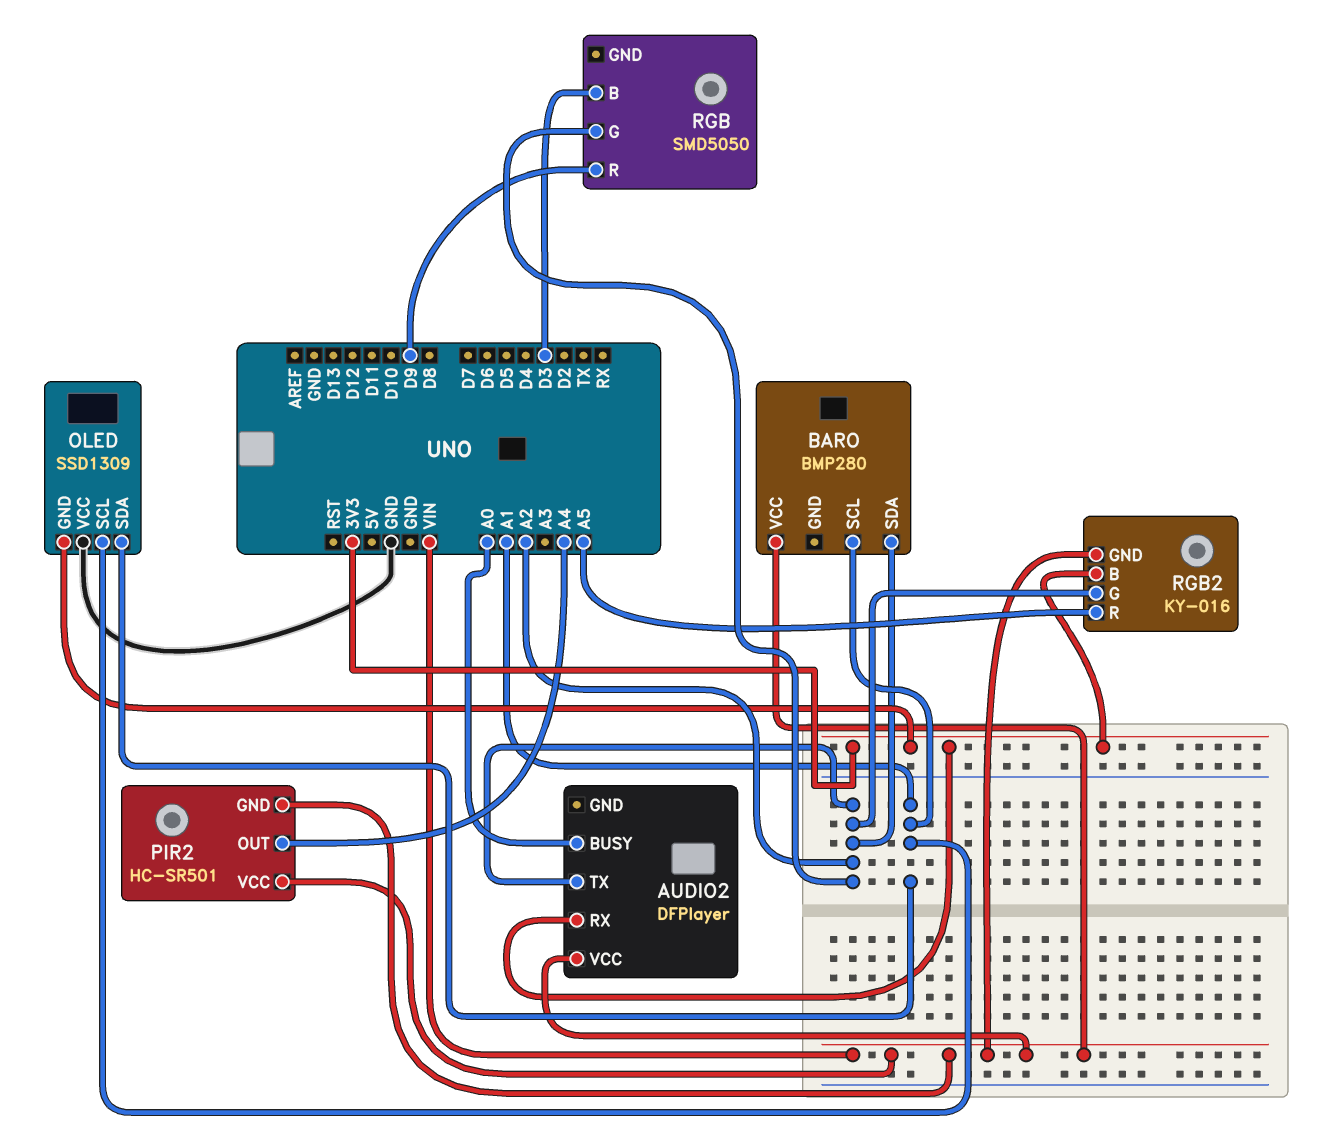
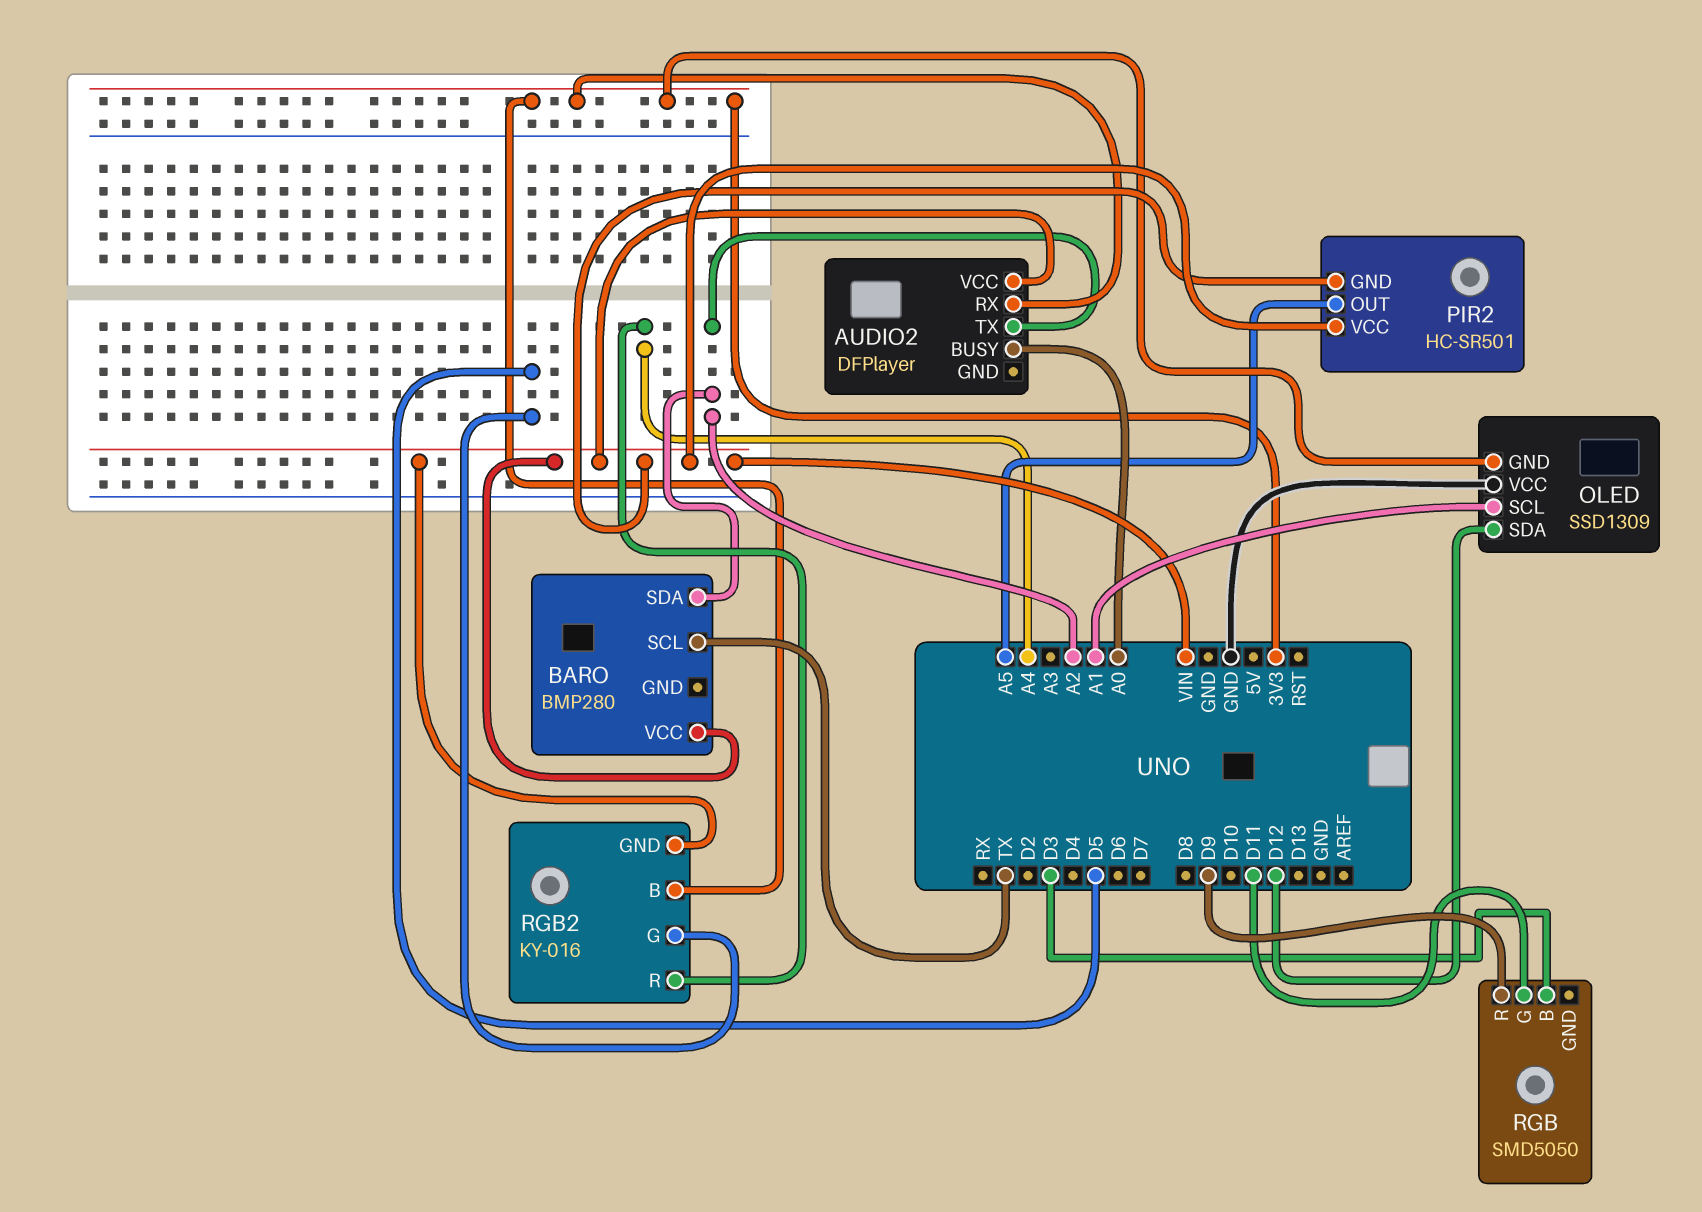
BARO pin SCL: A1 -> TX
OLED pin SDA: A1 -> D12
PIR2 pin OUT: A4 -> A5
RGB pin G: A2 -> D11
RGB2 pin G: A2 -> D5
RGB2 pin R: A5 -> A4

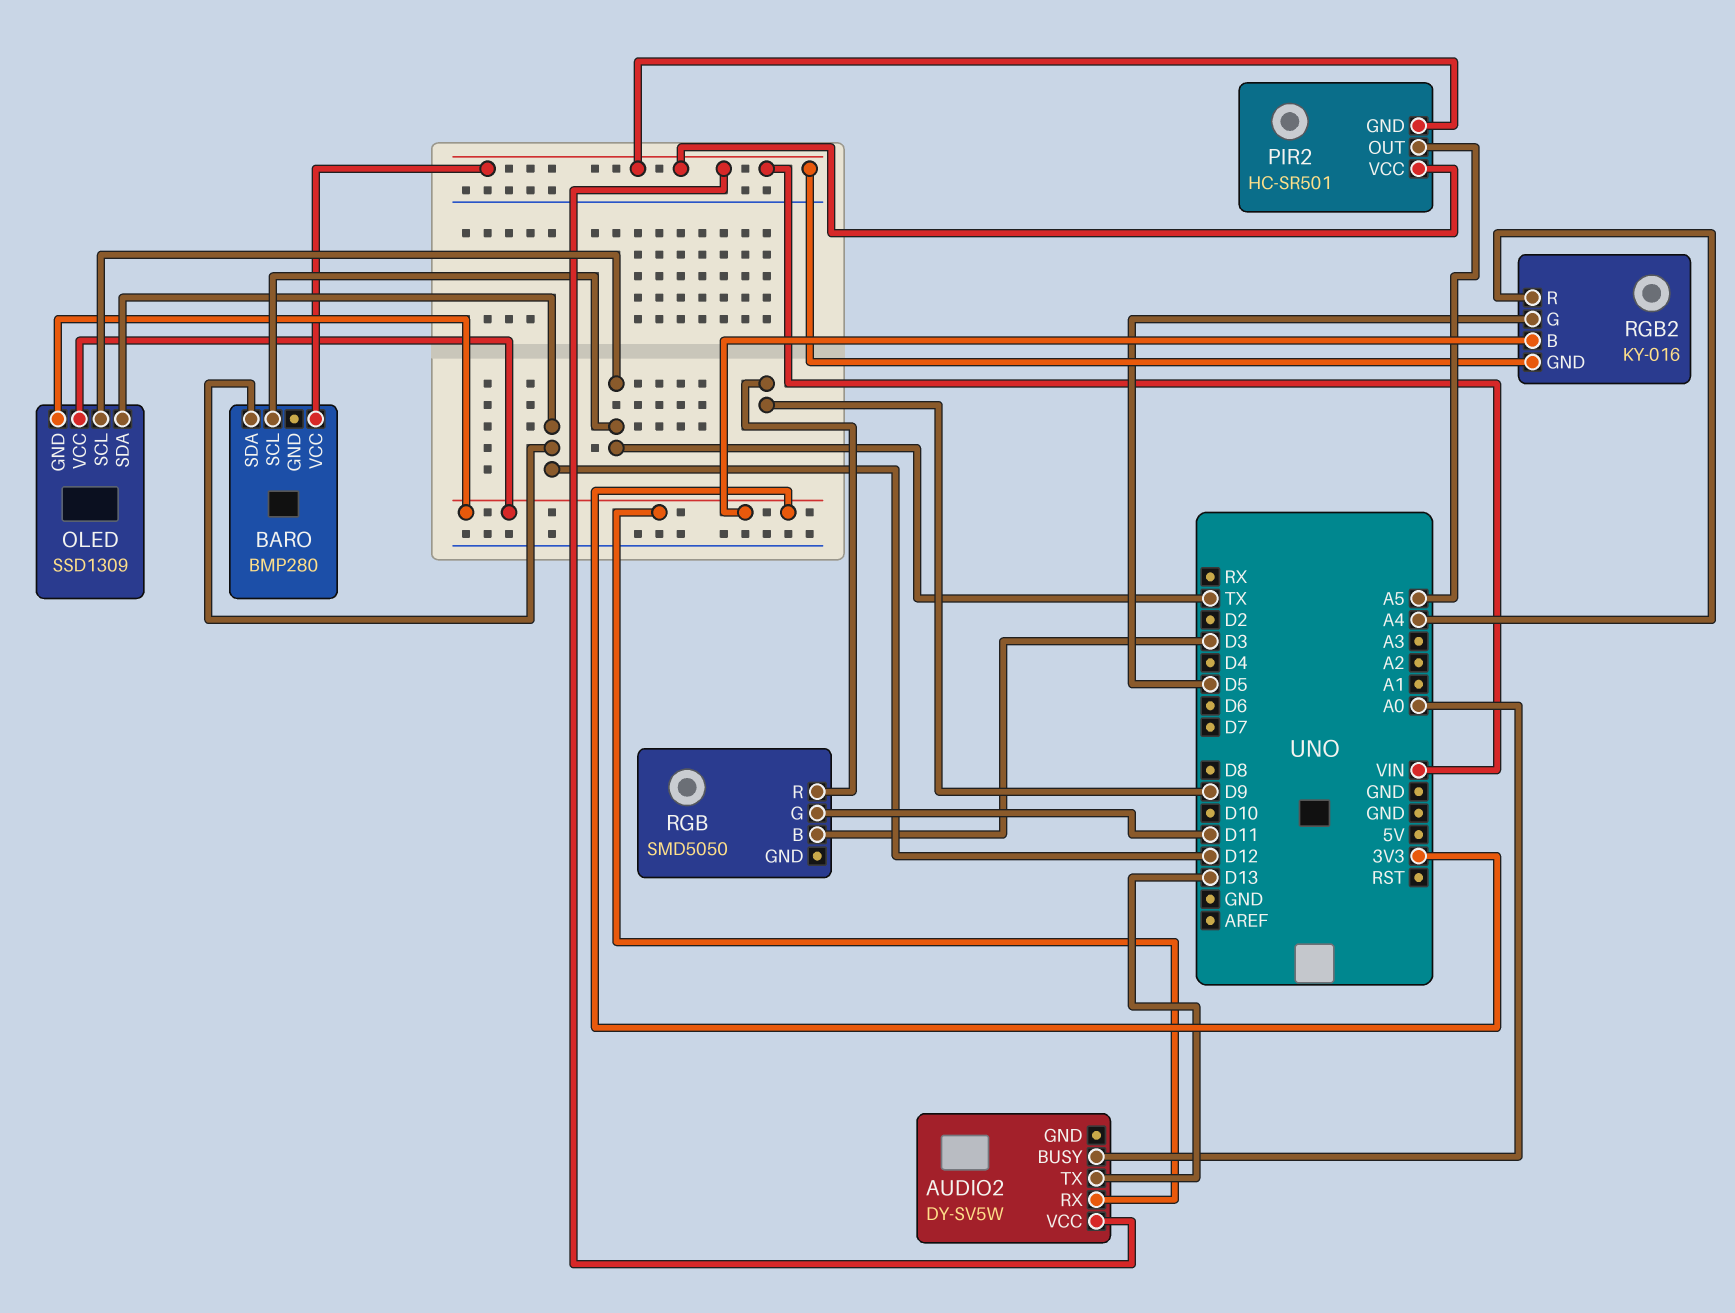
AUDIO2: DFPlayer -> DY-SV5W
AUDIO2 pin TX: A2 -> D13
BARO pin SDA: A2 -> D12
OLED pin SCL: A1 -> TX
OLED pin VCC: GND -> 3V3

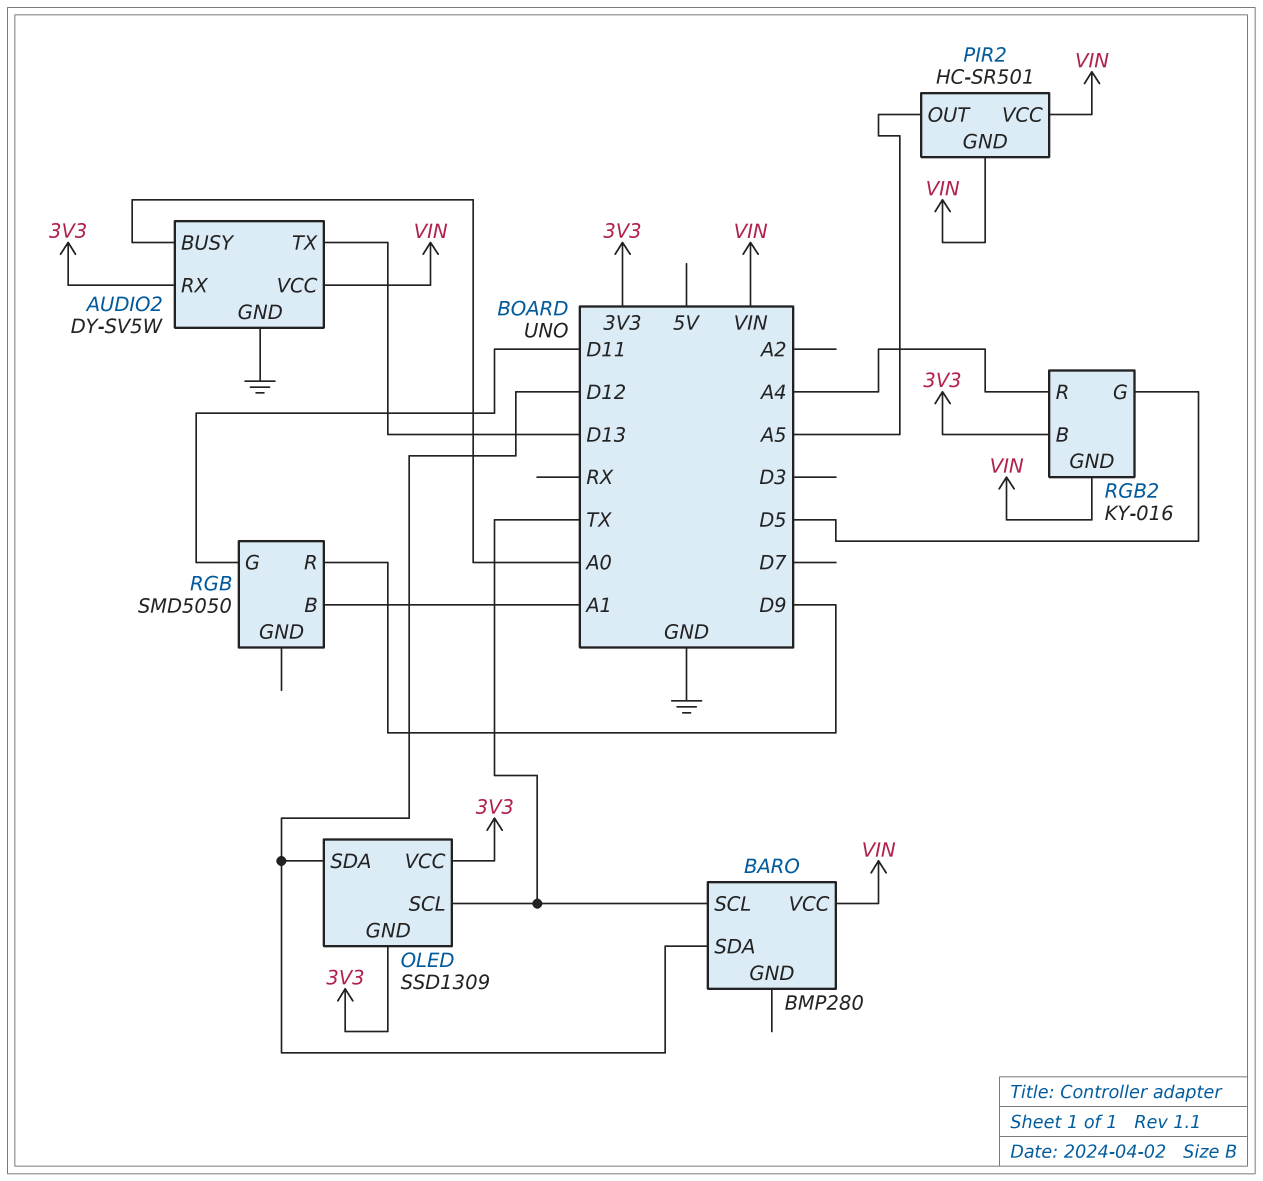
AUDIO2 pin GND: none -> GND
RGB pin B: D3 -> A1

